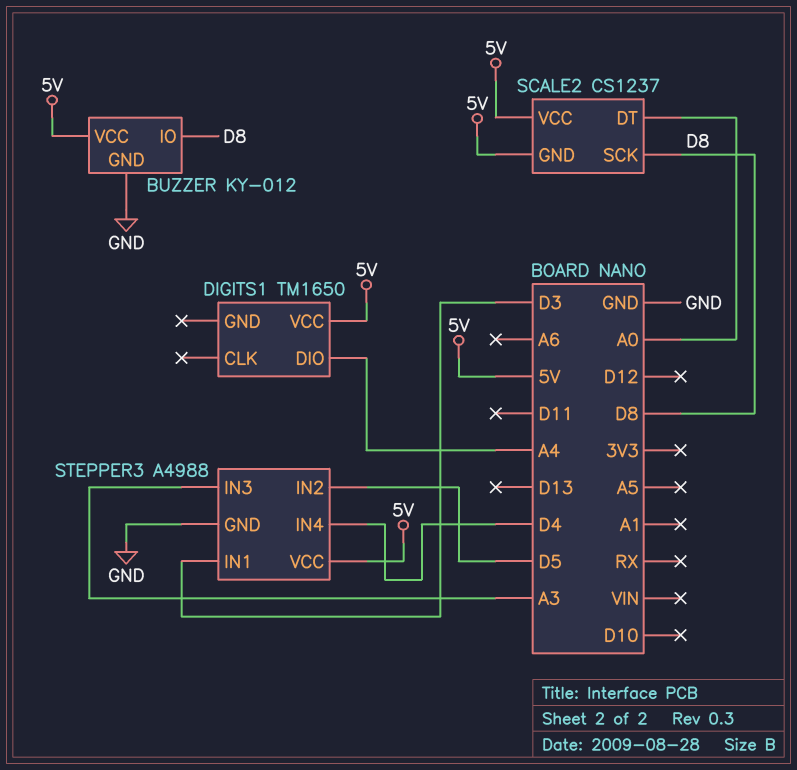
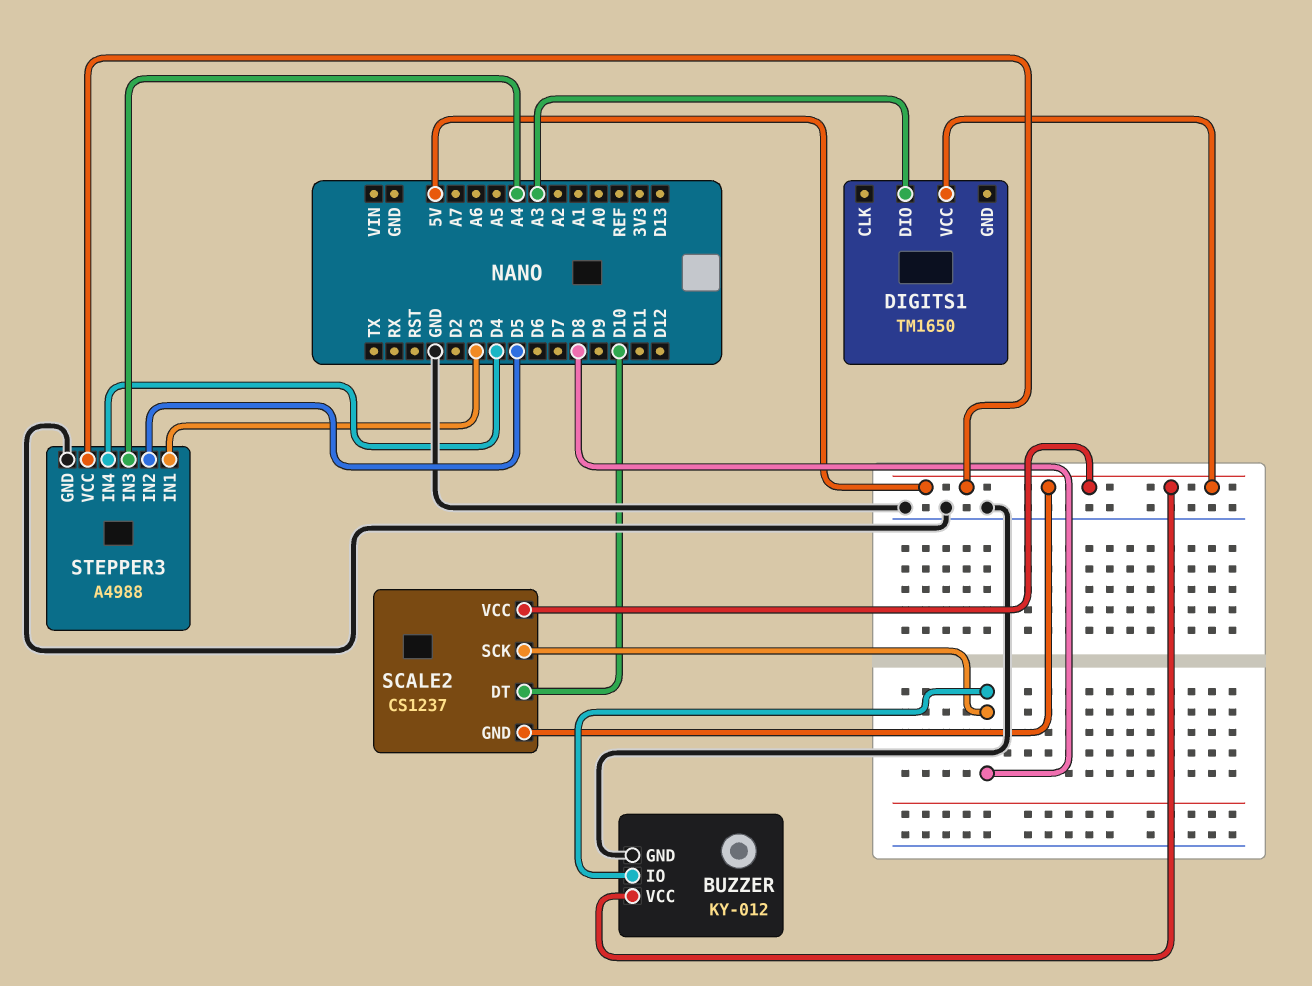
DIGITS1 pin DIO: A4 -> A3
SCALE2 pin DT: A0 -> D10
STEPPER3 pin IN3: A3 -> A4

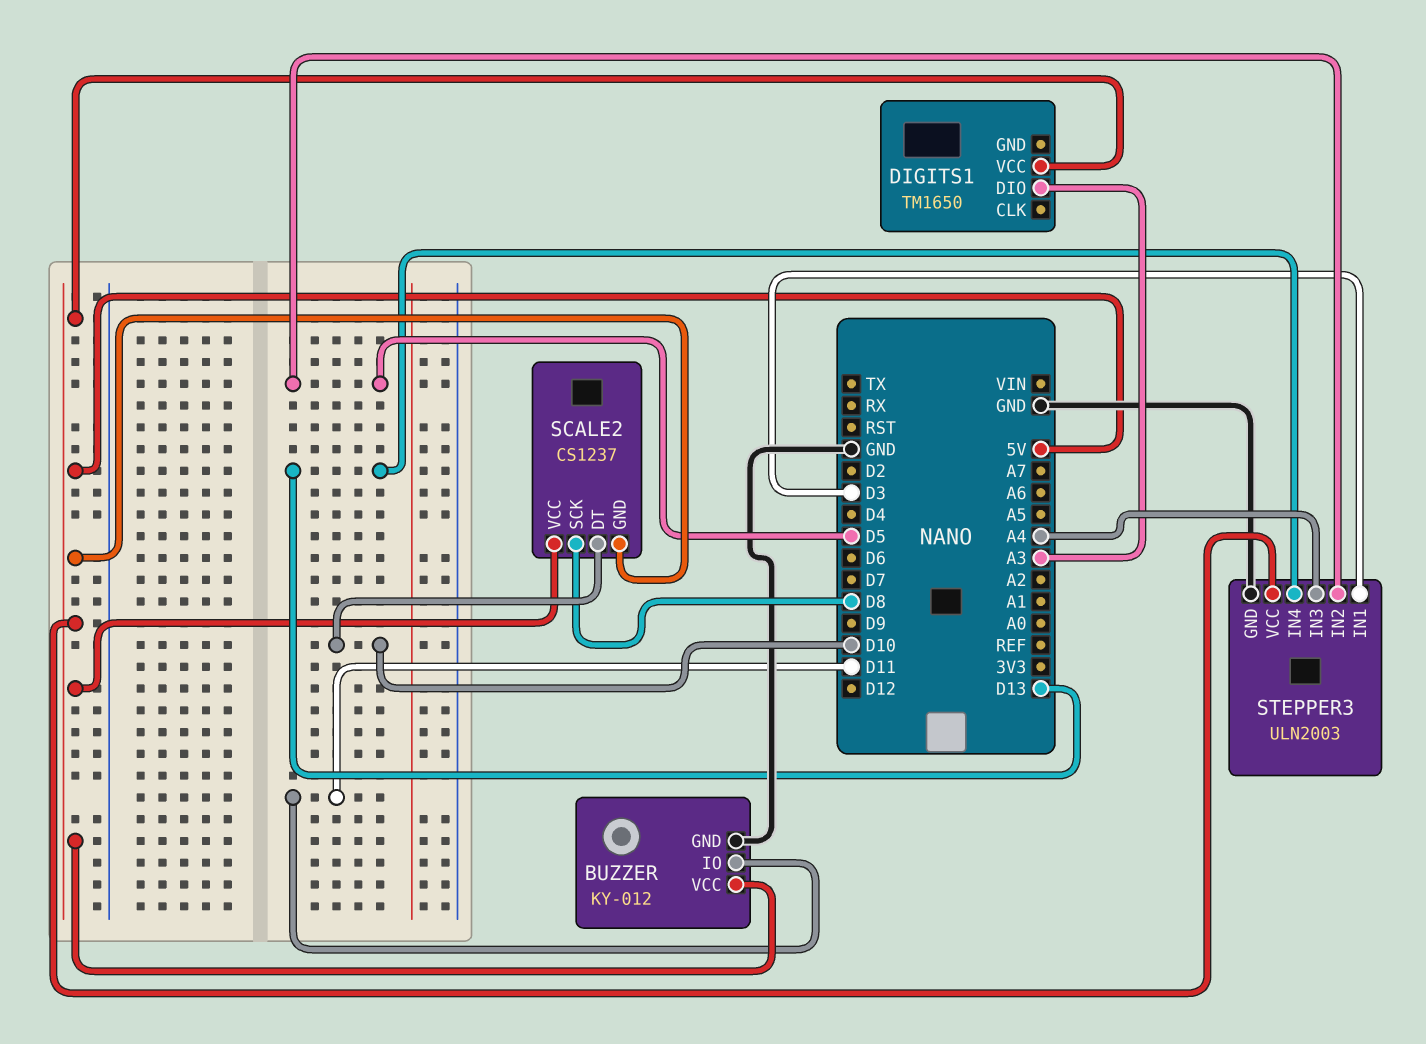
BUZZER pin IO: D8 -> D11
STEPPER3: A4988 -> ULN2003
STEPPER3 pin IN4: D4 -> D13

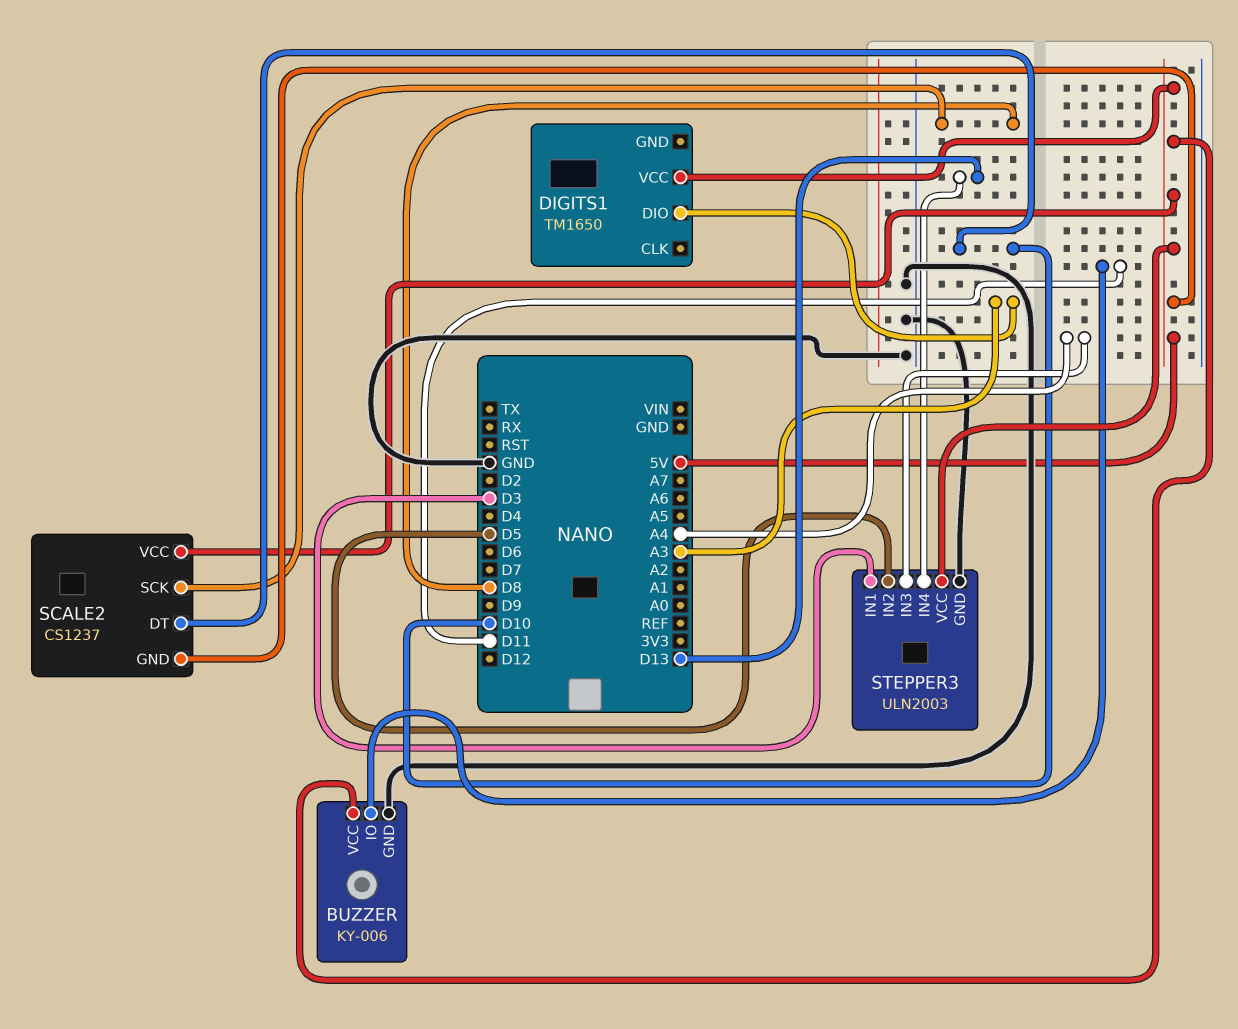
BUZZER: KY-012 -> KY-006

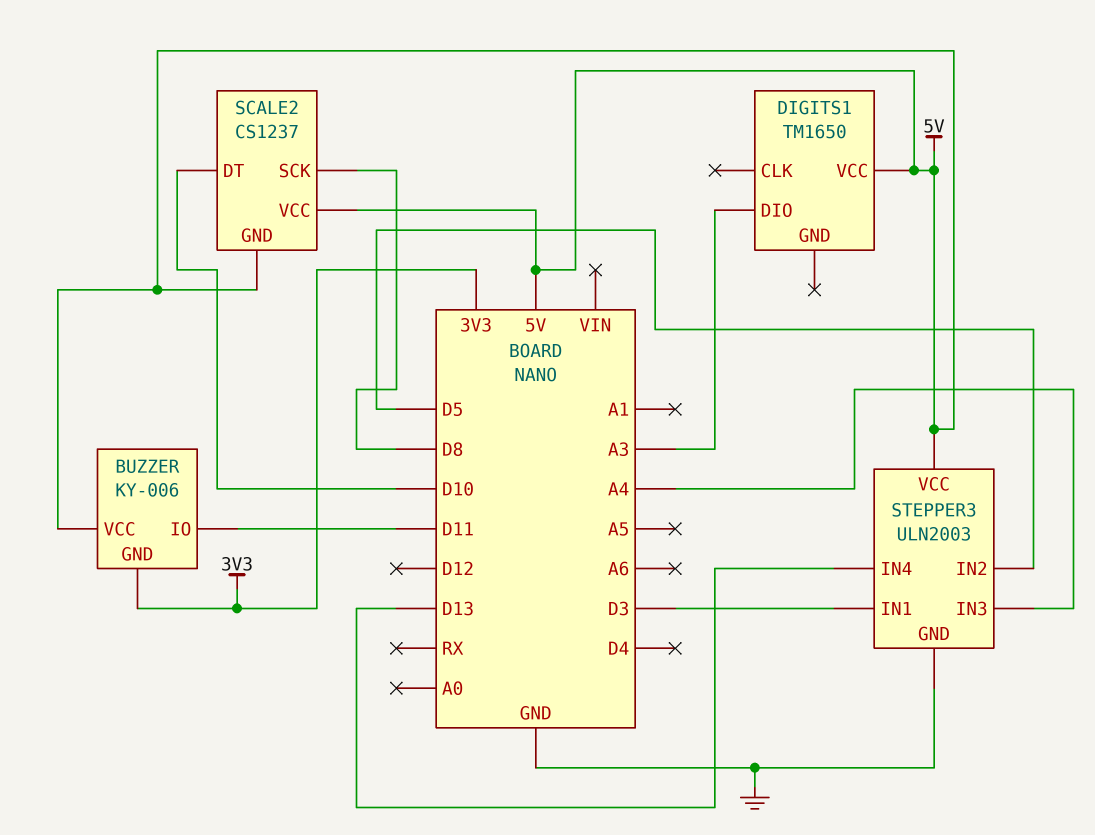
BUZZER pin GND: GND -> 3V3

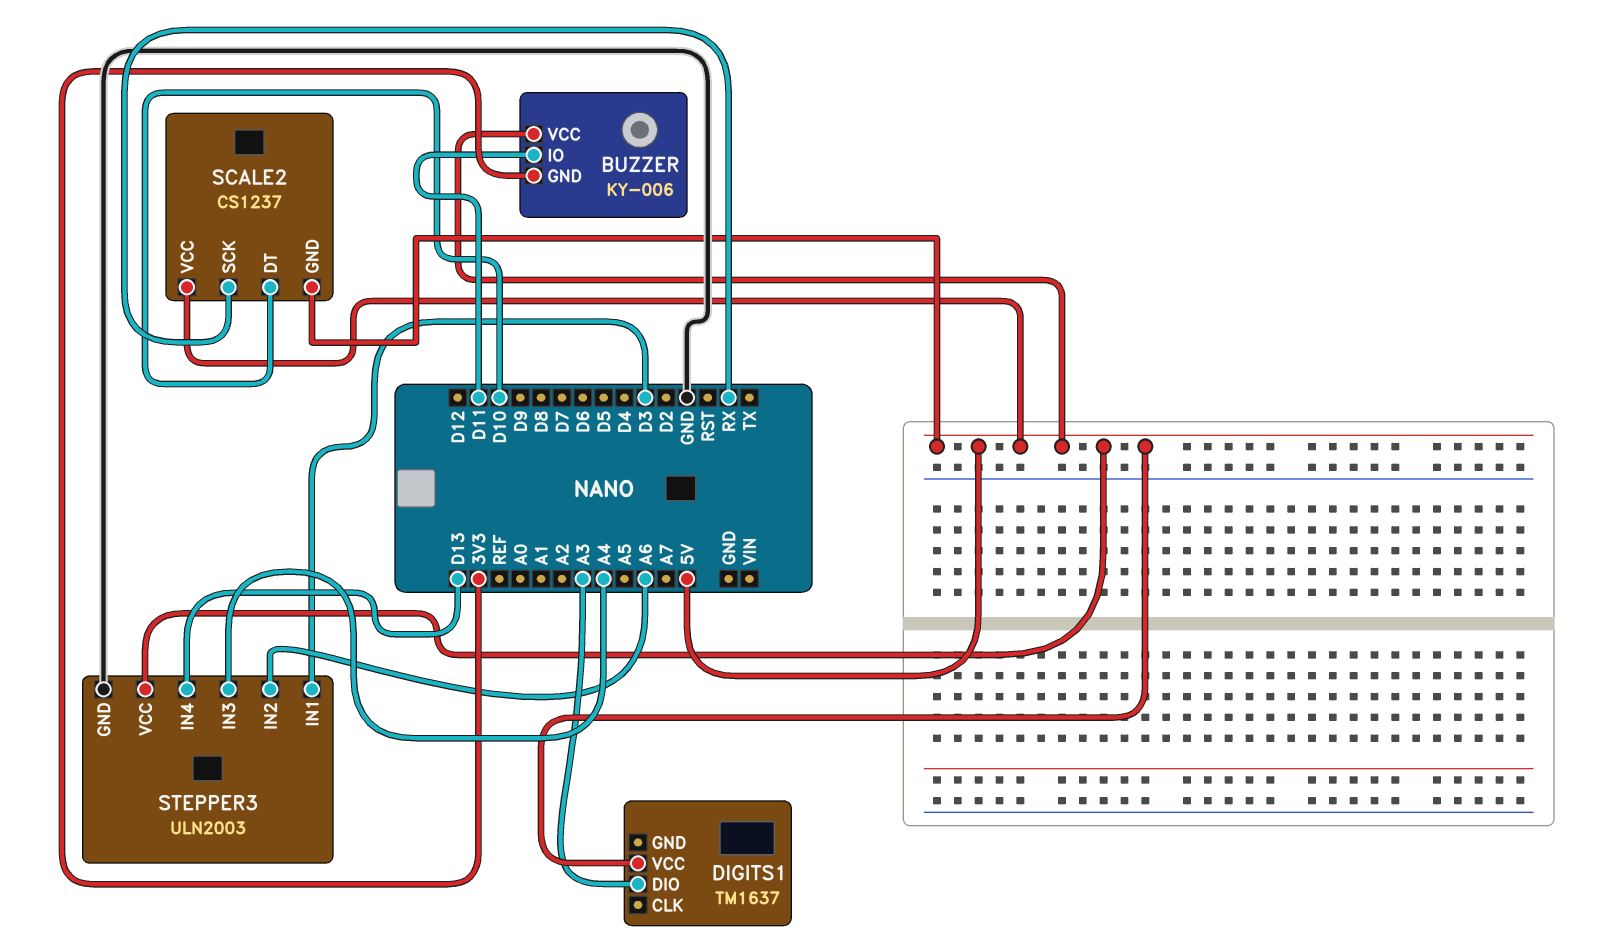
DIGITS1: TM1650 -> TM1637
SCALE2 pin SCK: D8 -> RX
STEPPER3 pin IN2: D5 -> A6

